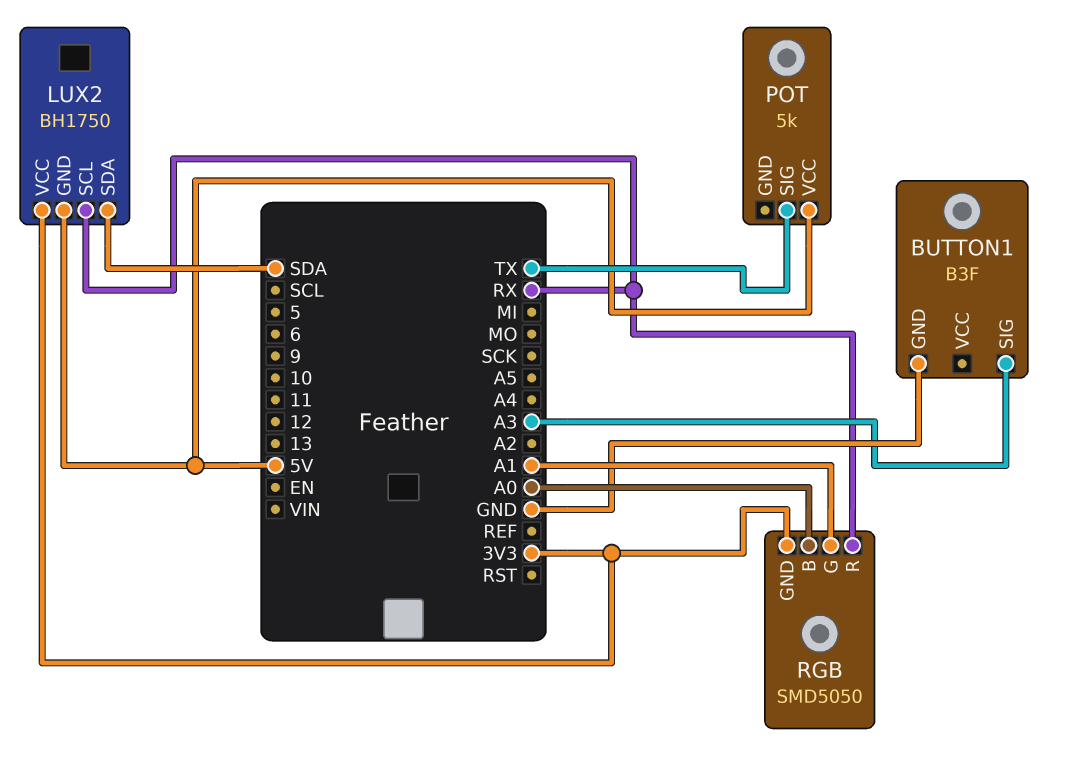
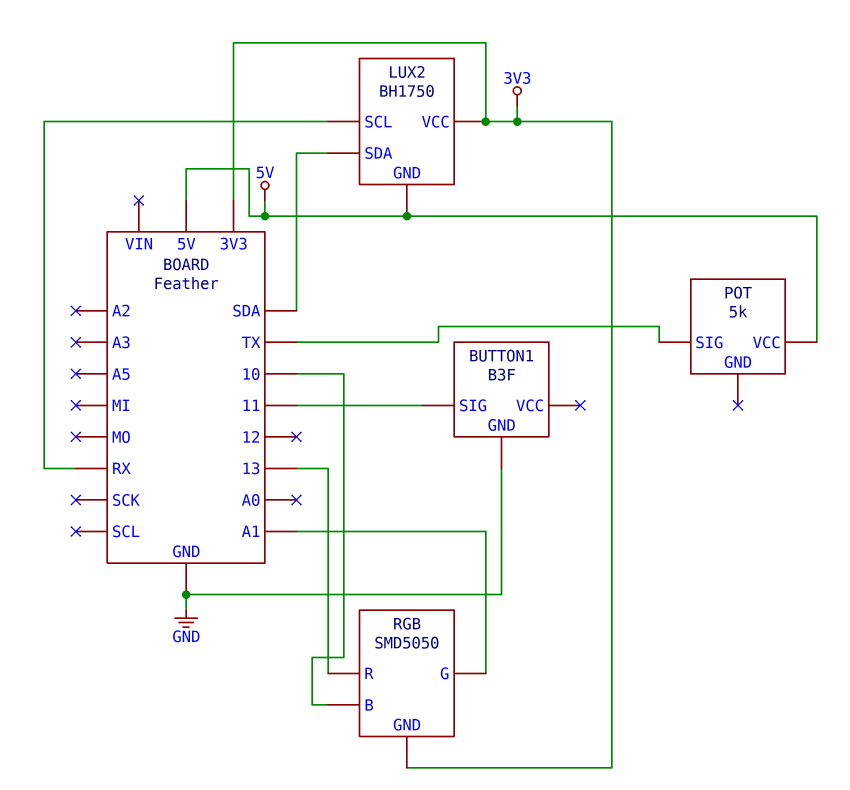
BUTTON1 pin SIG: A3 -> 11
RGB pin B: A0 -> 10
RGB pin R: RX -> 13

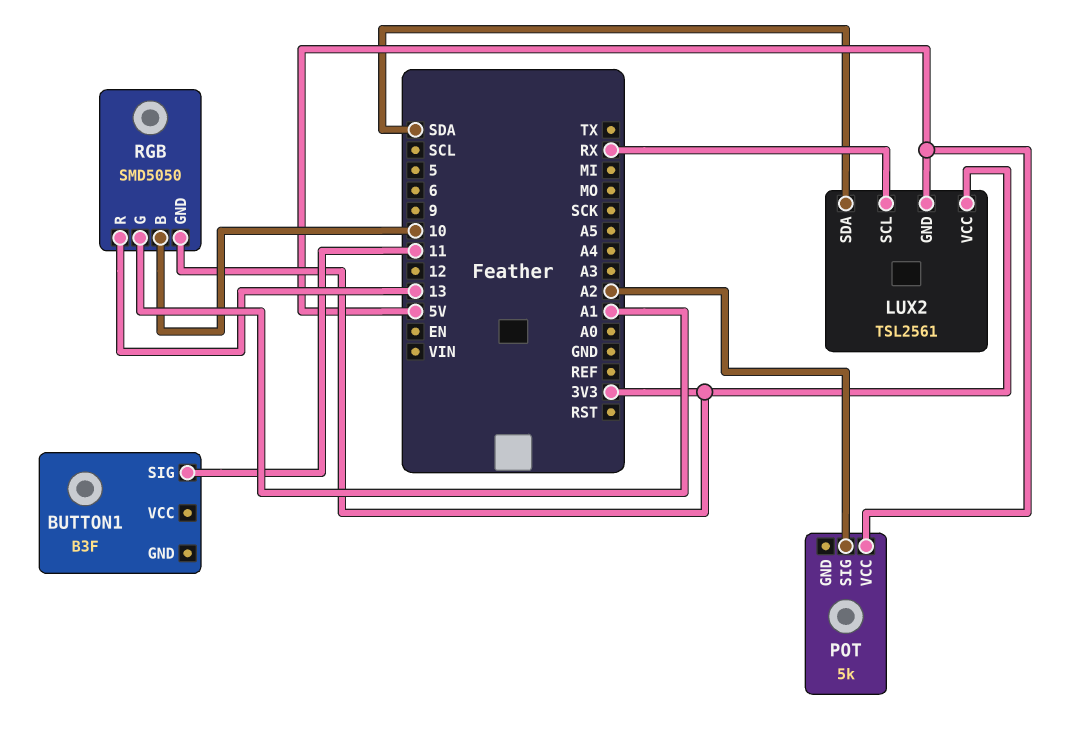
BUTTON1 pin GND: GND -> none
LUX2: BH1750 -> TSL2561
POT pin SIG: TX -> A2

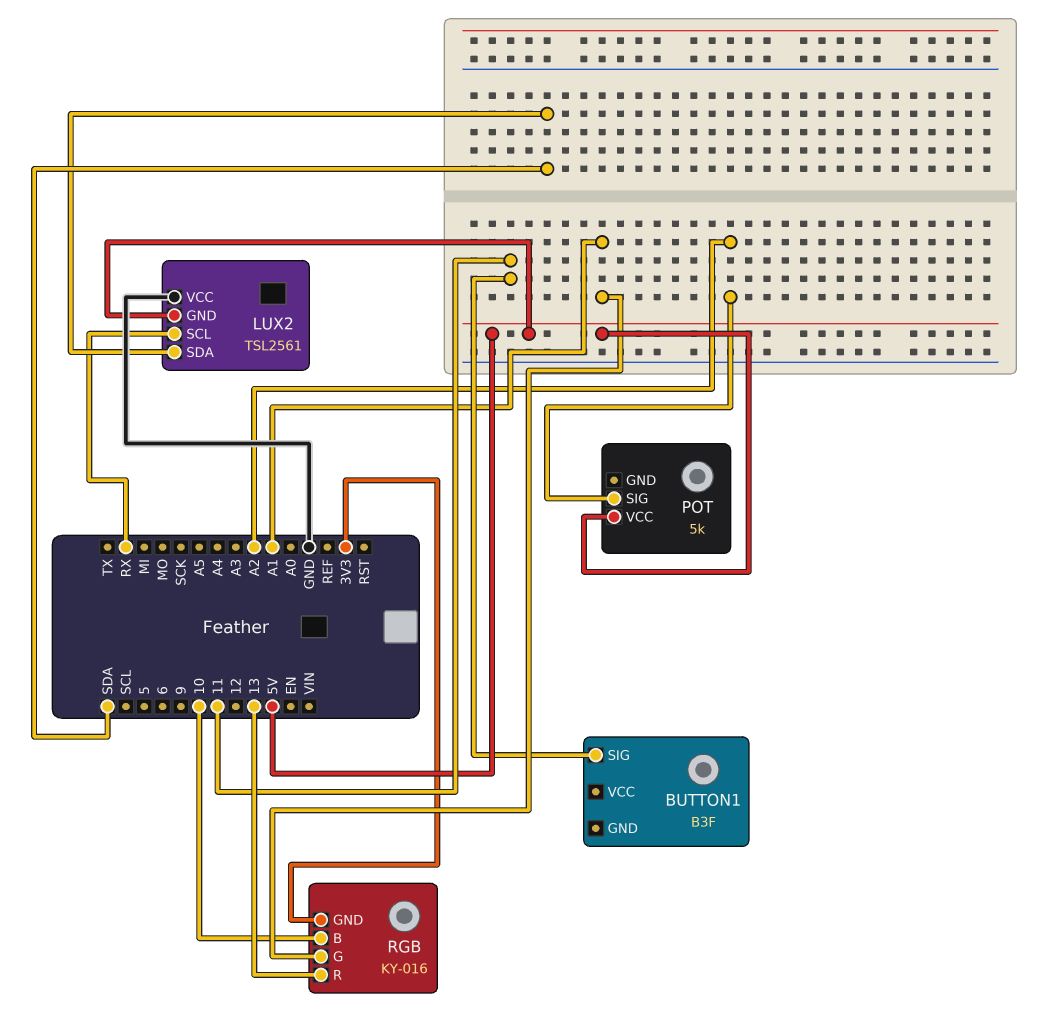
LUX2 pin VCC: 3V3 -> GND
RGB: SMD5050 -> KY-016

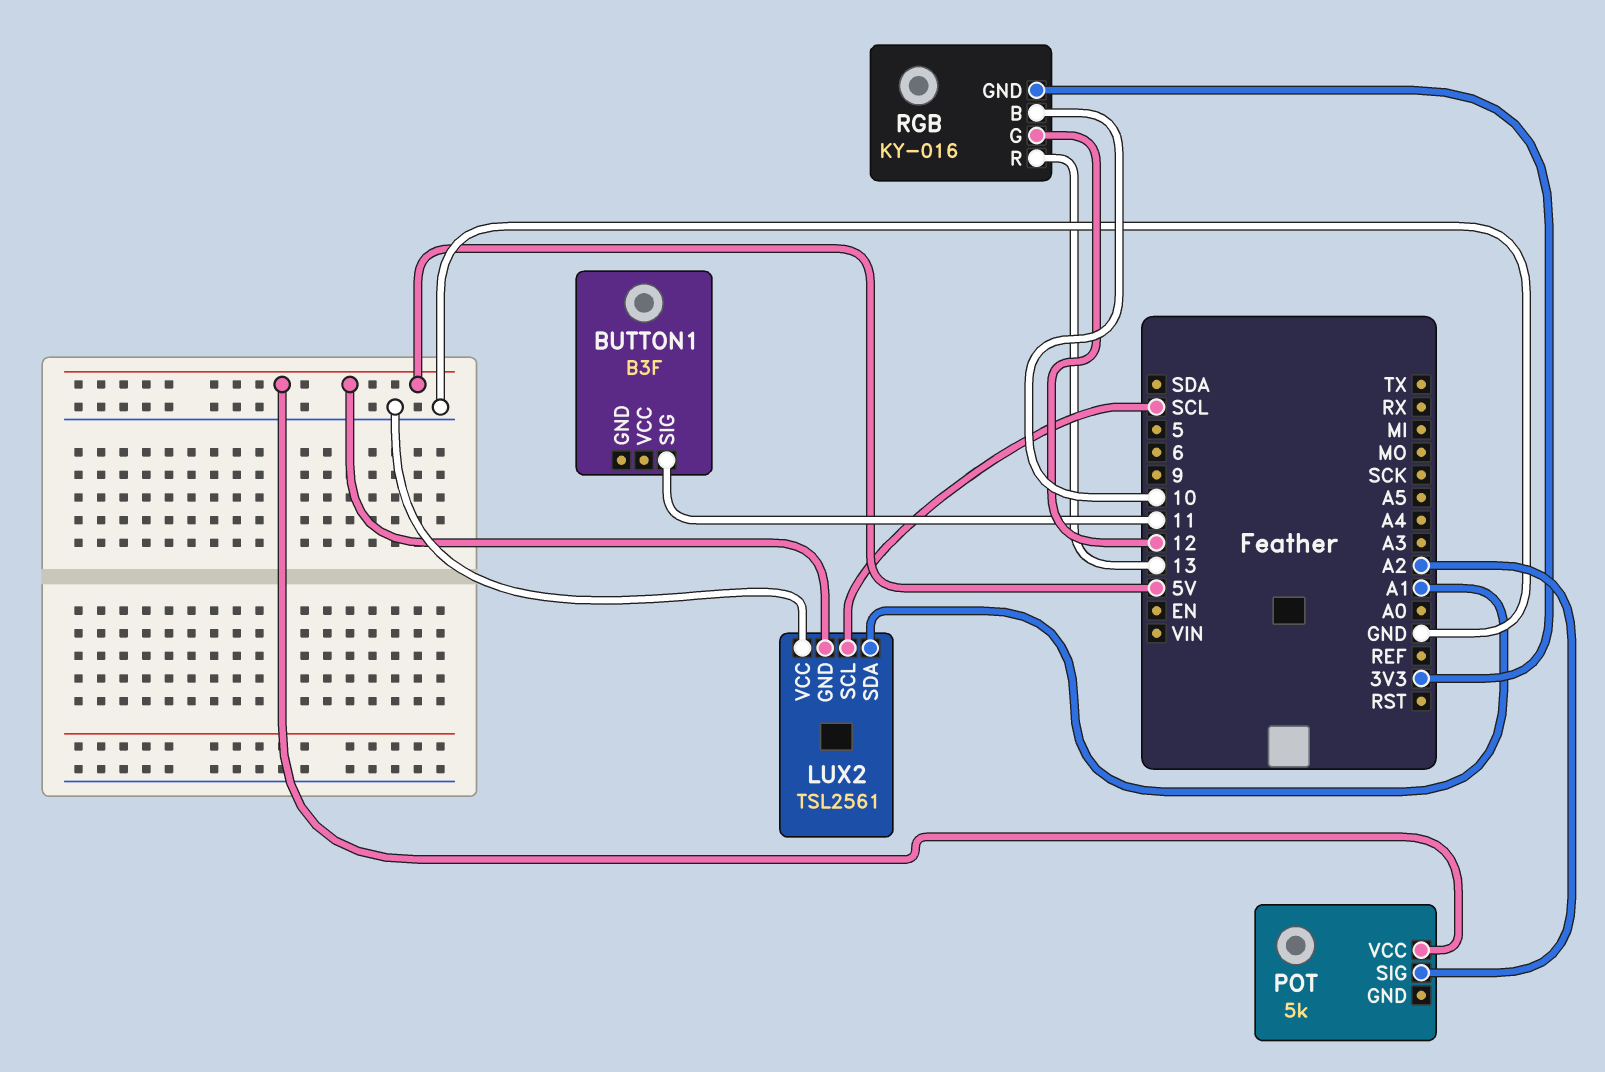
LUX2 pin SCL: RX -> SCL
LUX2 pin SDA: SDA -> A1
RGB pin G: A1 -> 12

